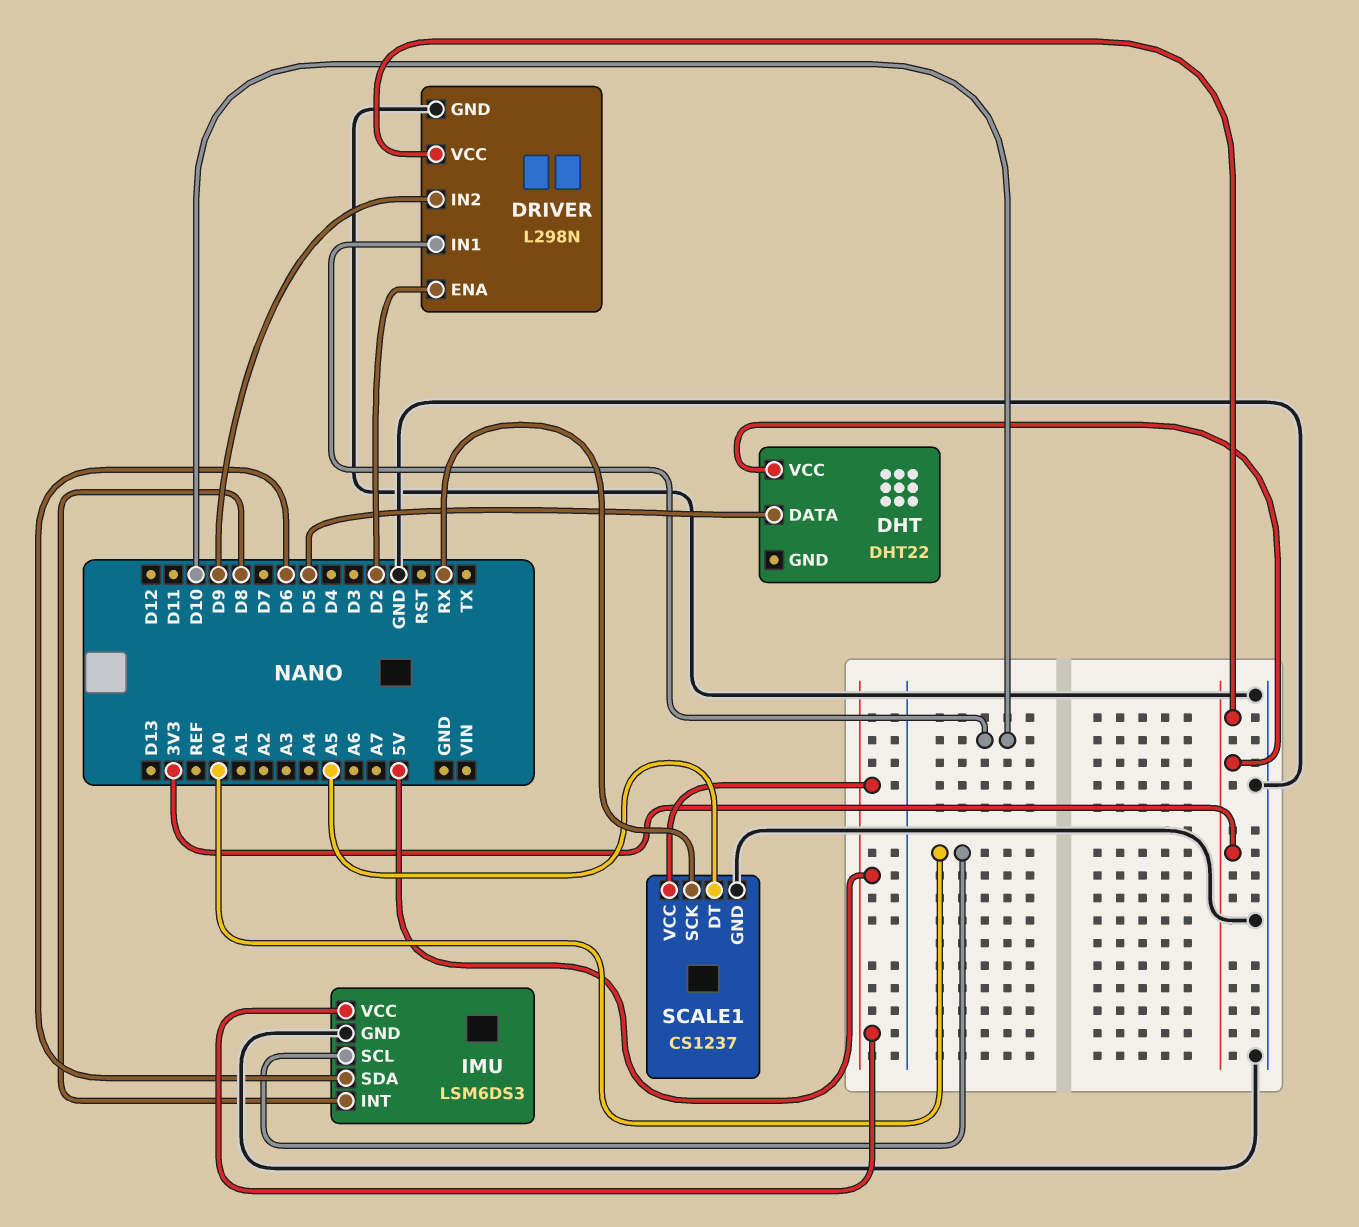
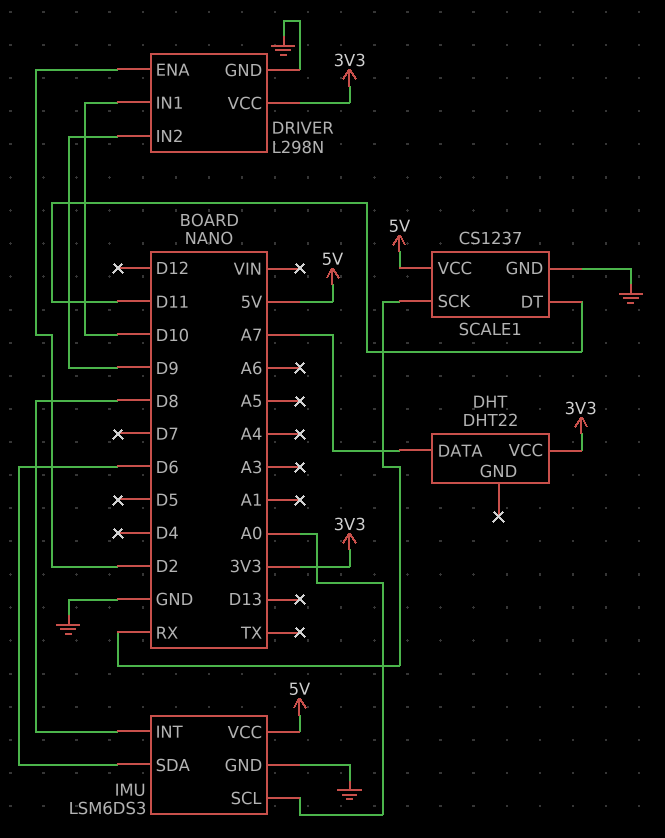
DHT pin DATA: D5 -> A7
SCALE1 pin DT: A5 -> D11

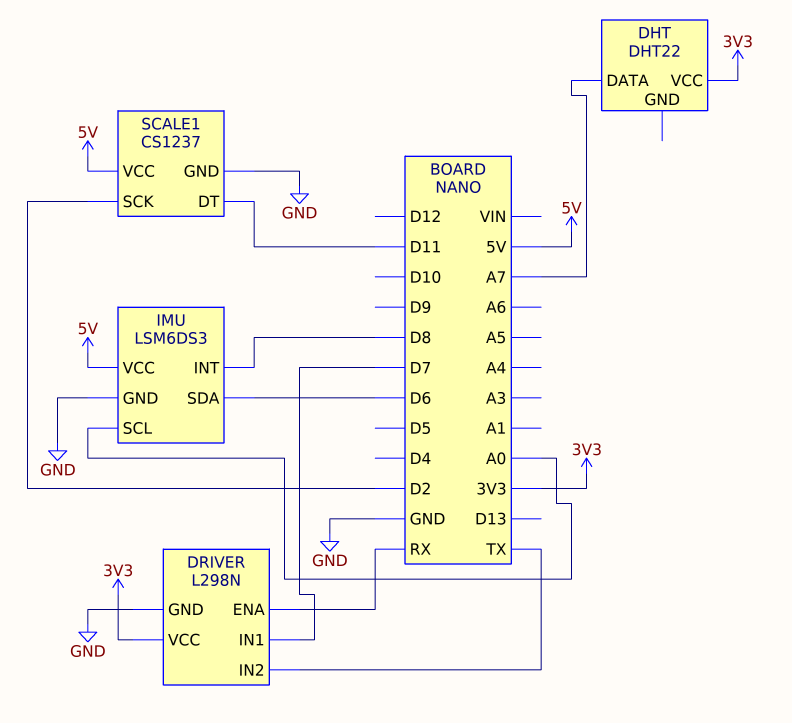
DRIVER pin ENA: D2 -> RX
DRIVER pin IN1: D10 -> D7
DRIVER pin IN2: D9 -> TX
SCALE1 pin SCK: RX -> D2

